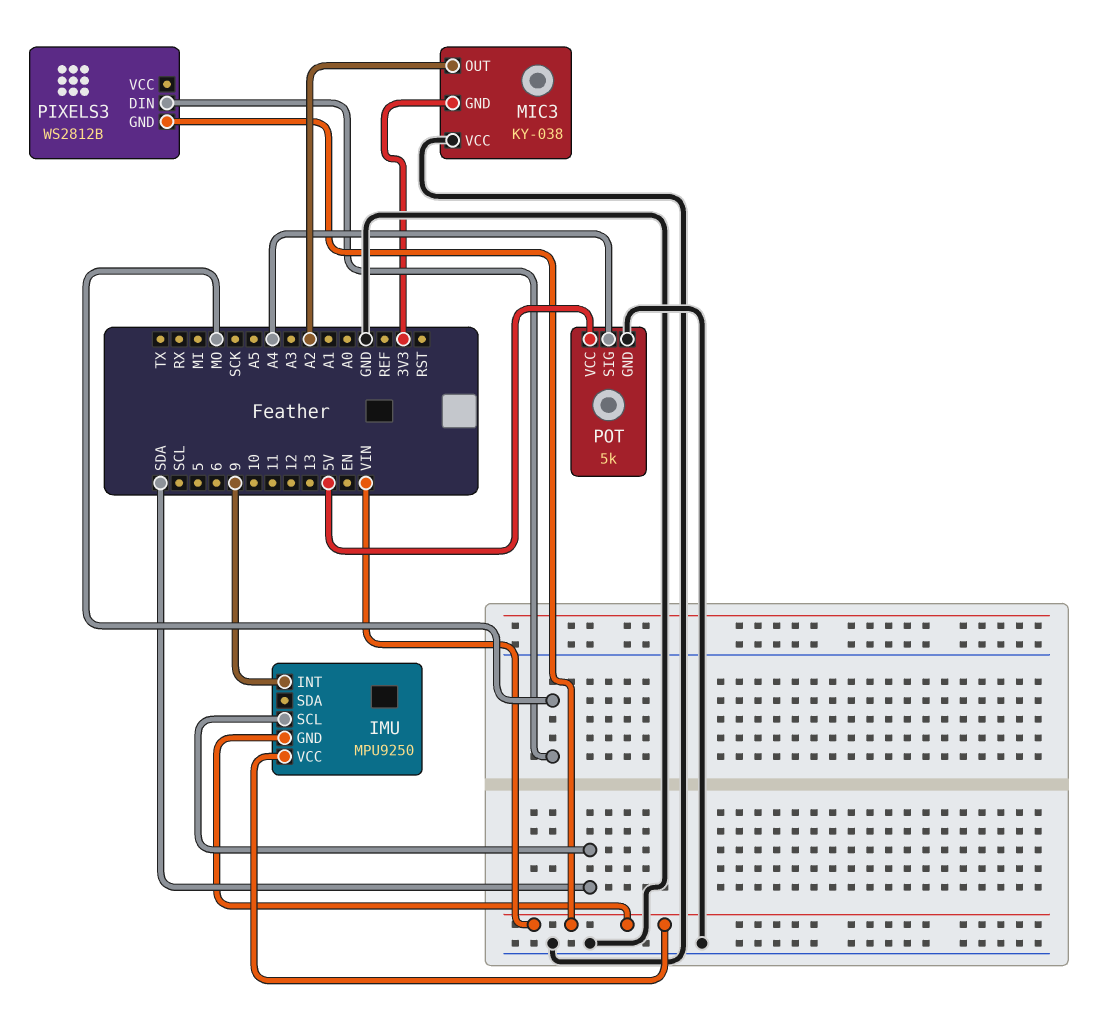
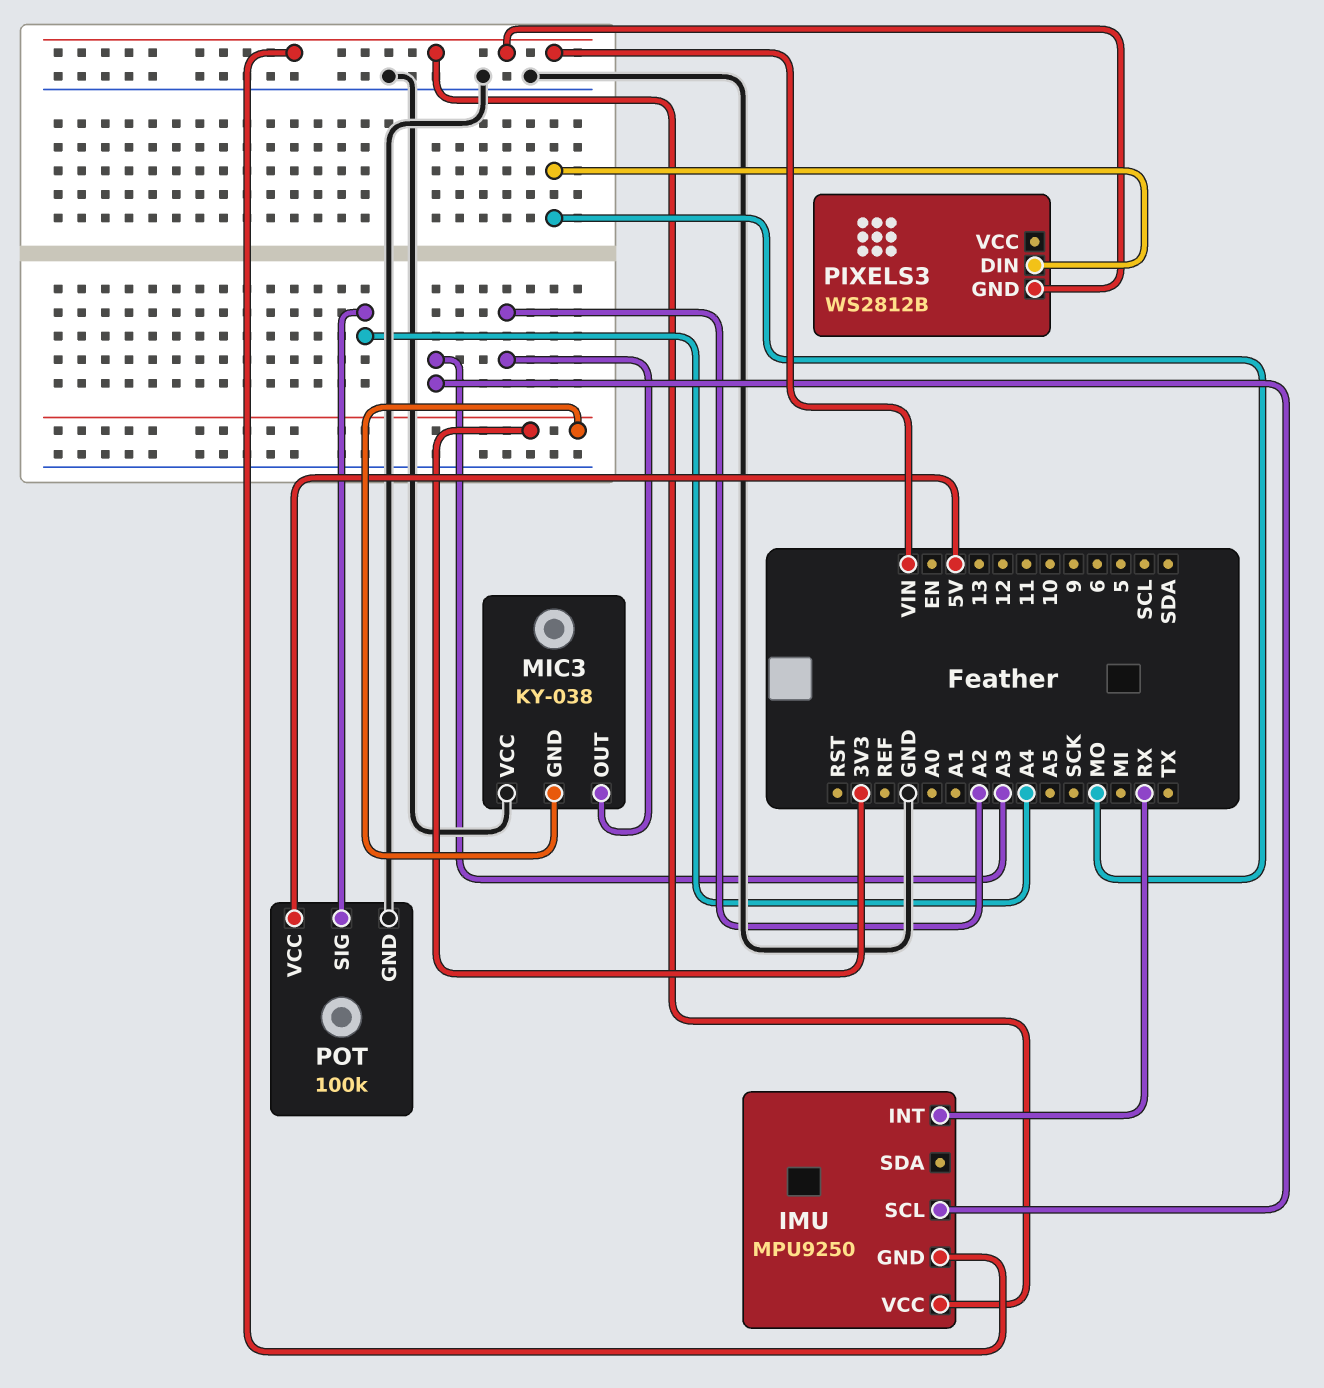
IMU pin INT: 9 -> RX
IMU pin SCL: SDA -> A3
POT: 5k -> 100k

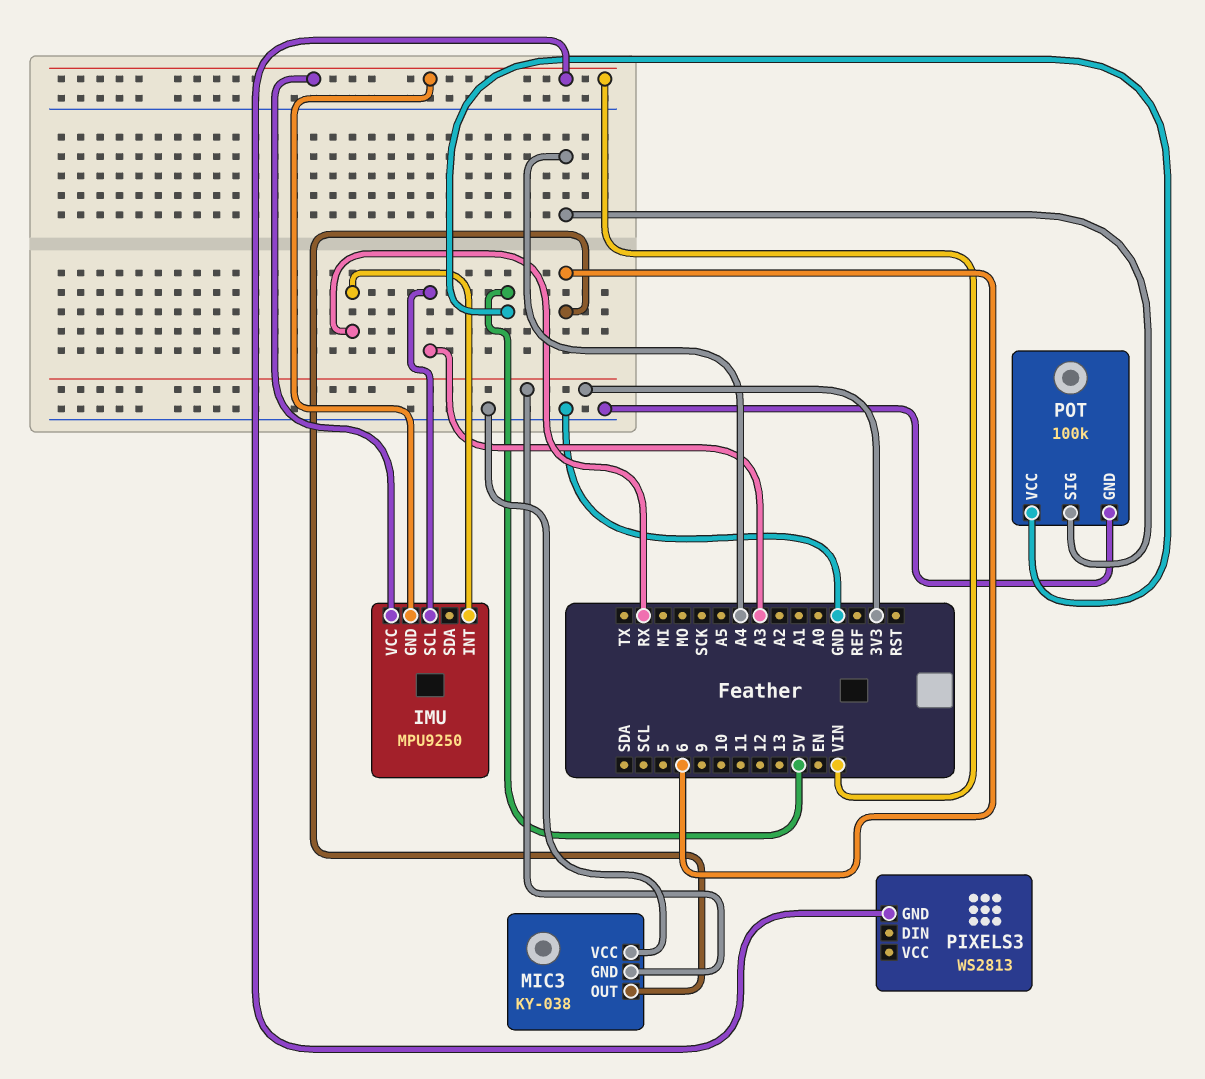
MIC3 pin OUT: A2 -> 6
PIXELS3: WS2812B -> WS2813
PIXELS3 pin DIN: MO -> none

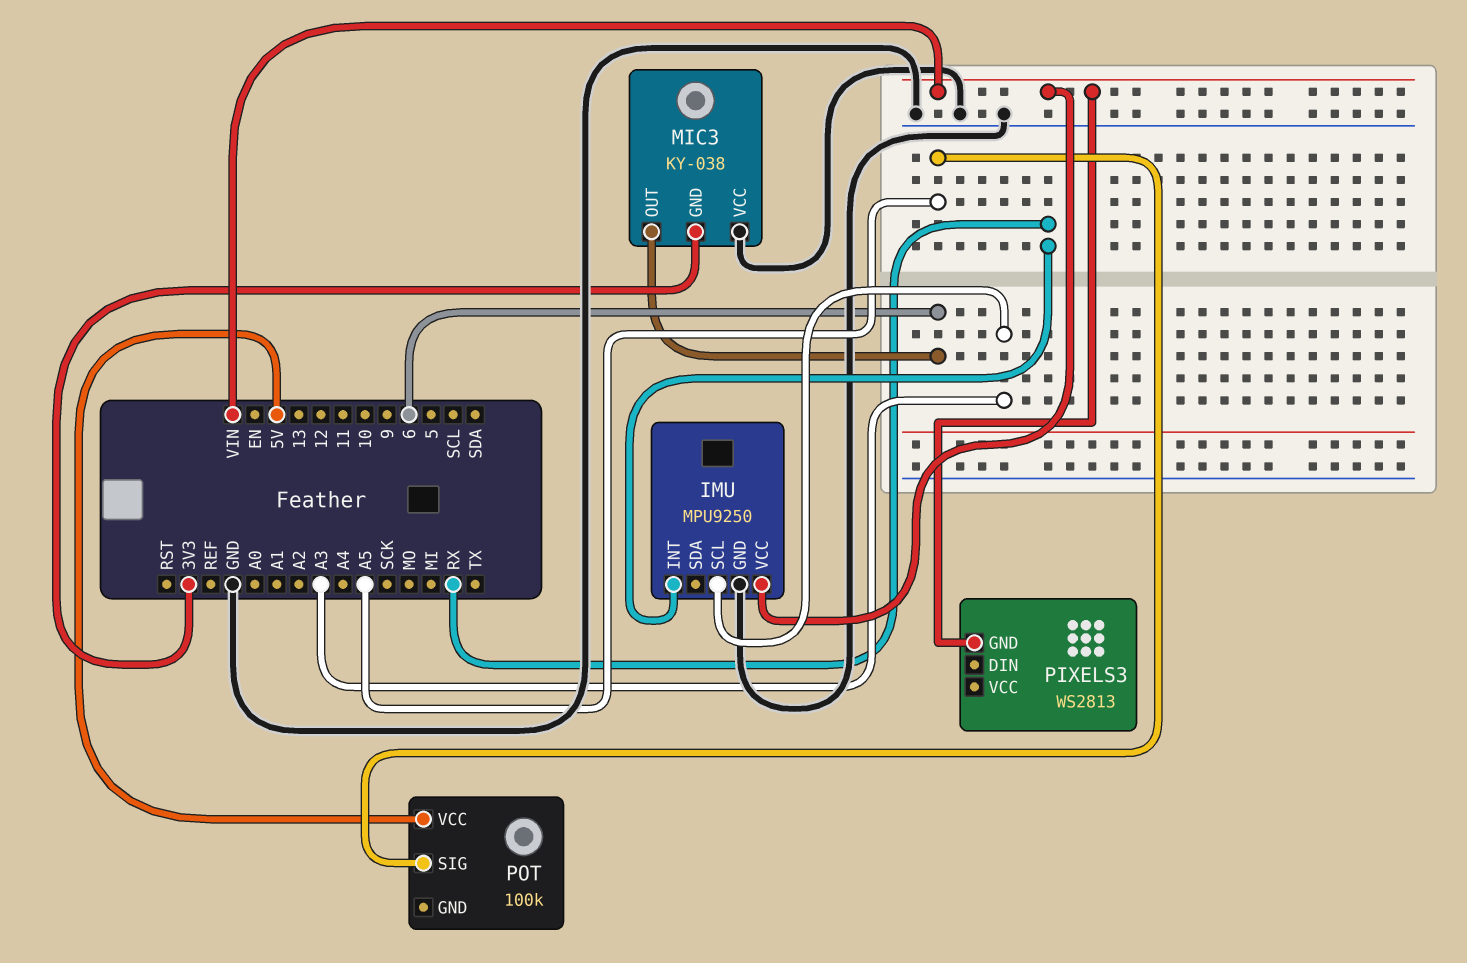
IMU pin GND: VIN -> GND
POT pin GND: GND -> none
POT pin SIG: A4 -> A5

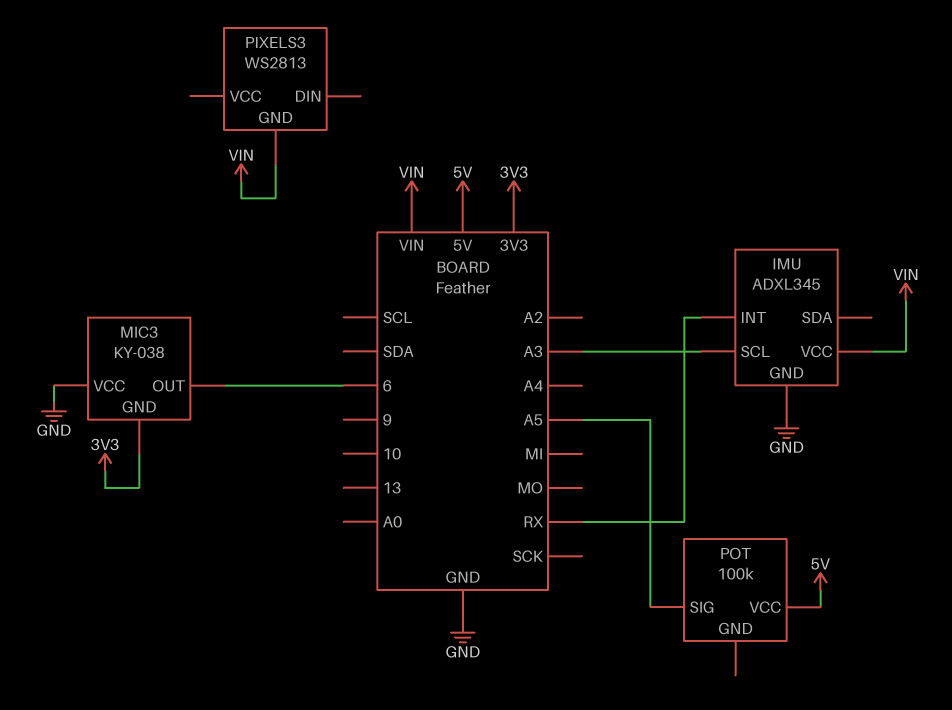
IMU: MPU9250 -> ADXL345

